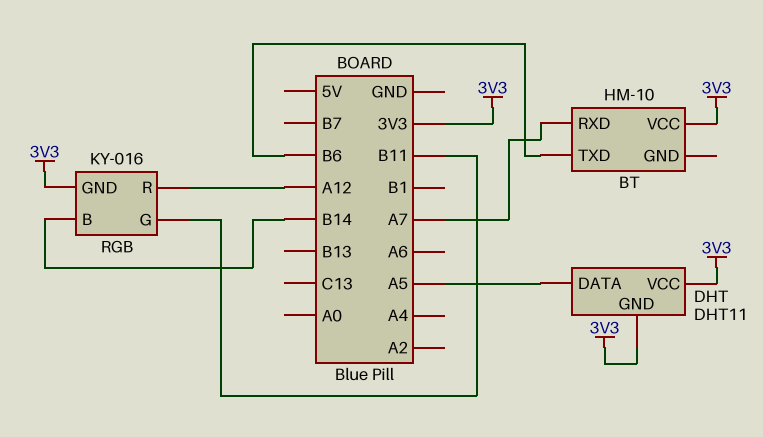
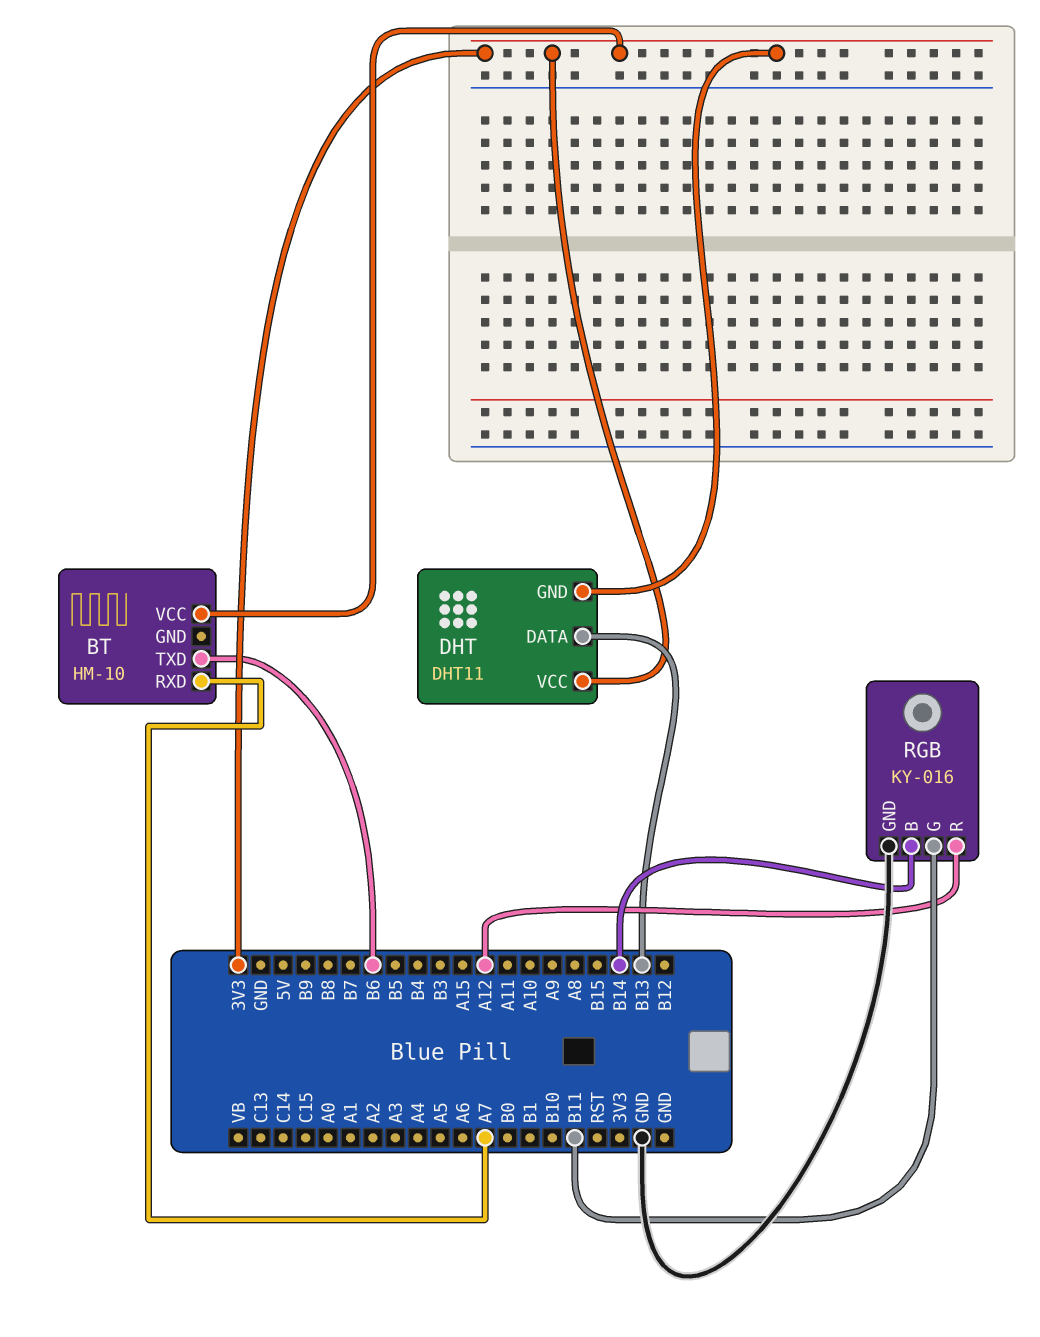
DHT pin DATA: A5 -> B13
RGB pin GND: 3V3 -> GND

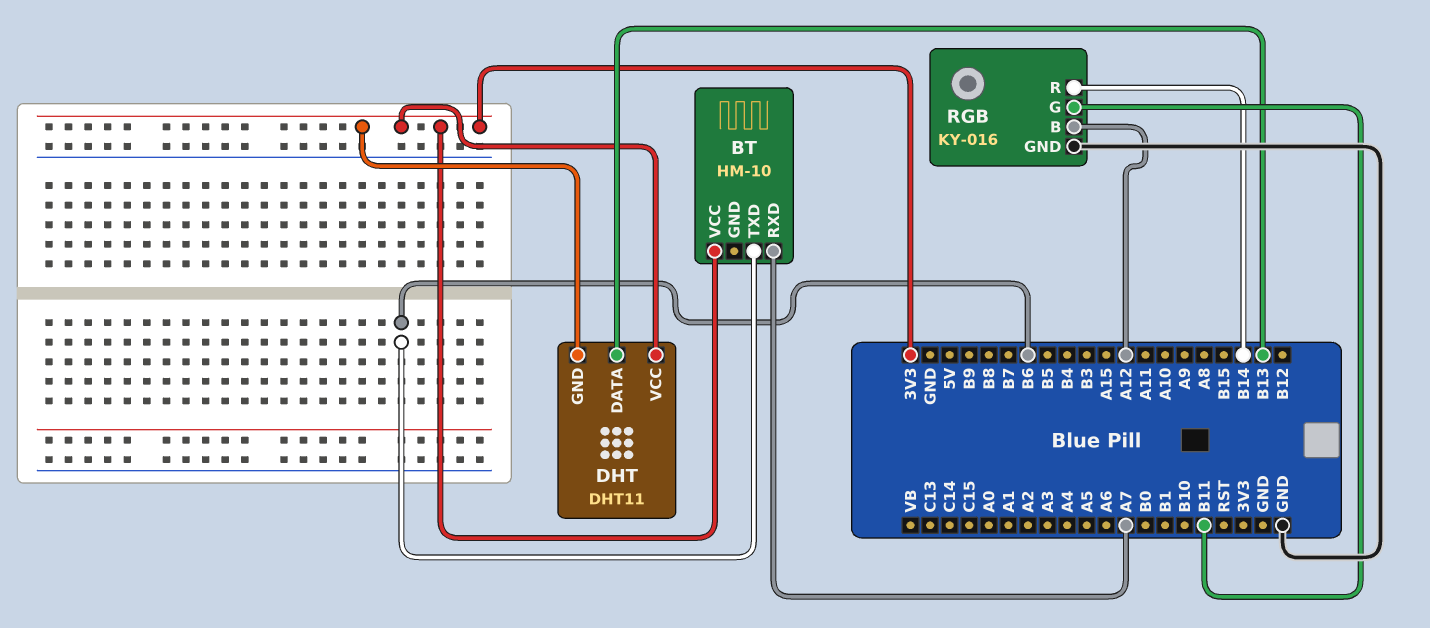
RGB pin B: B14 -> A12
RGB pin R: A12 -> B14

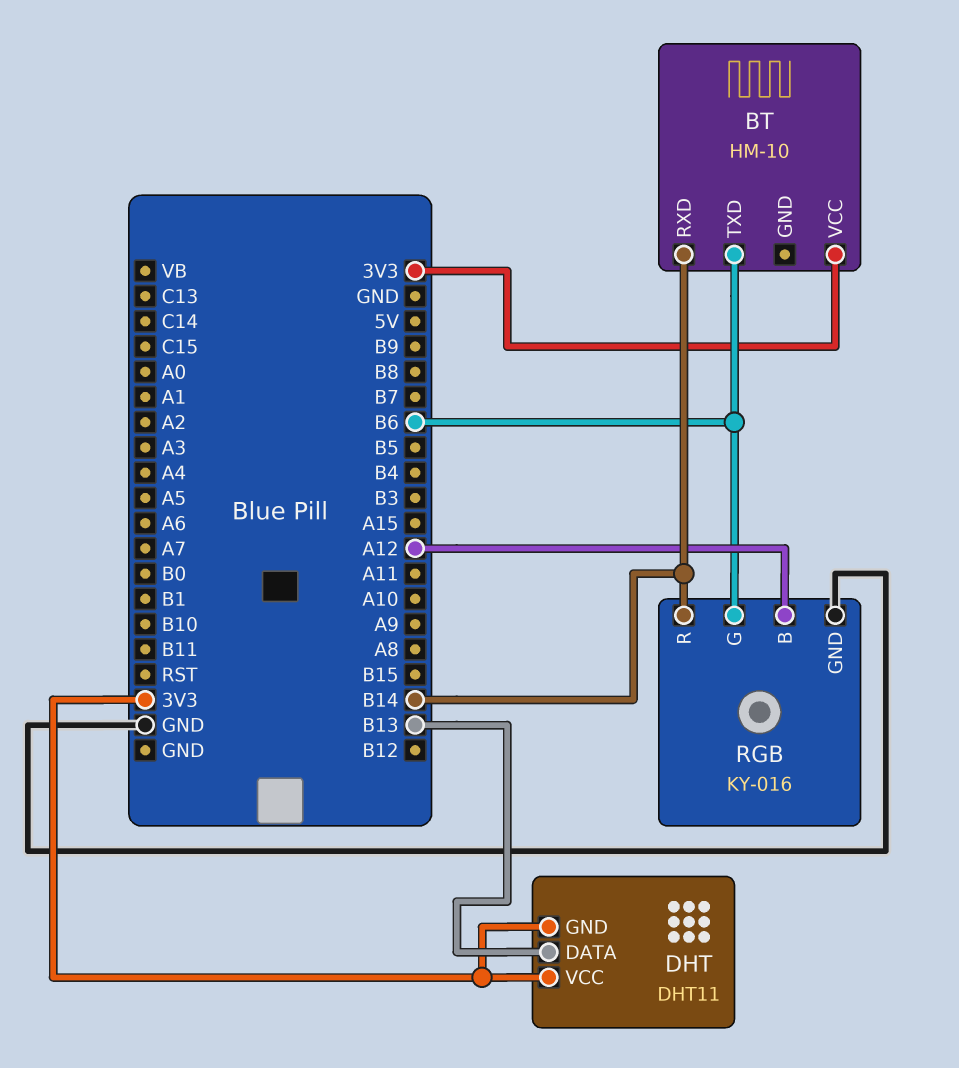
BT pin RXD: A7 -> B14
RGB pin G: B11 -> B6

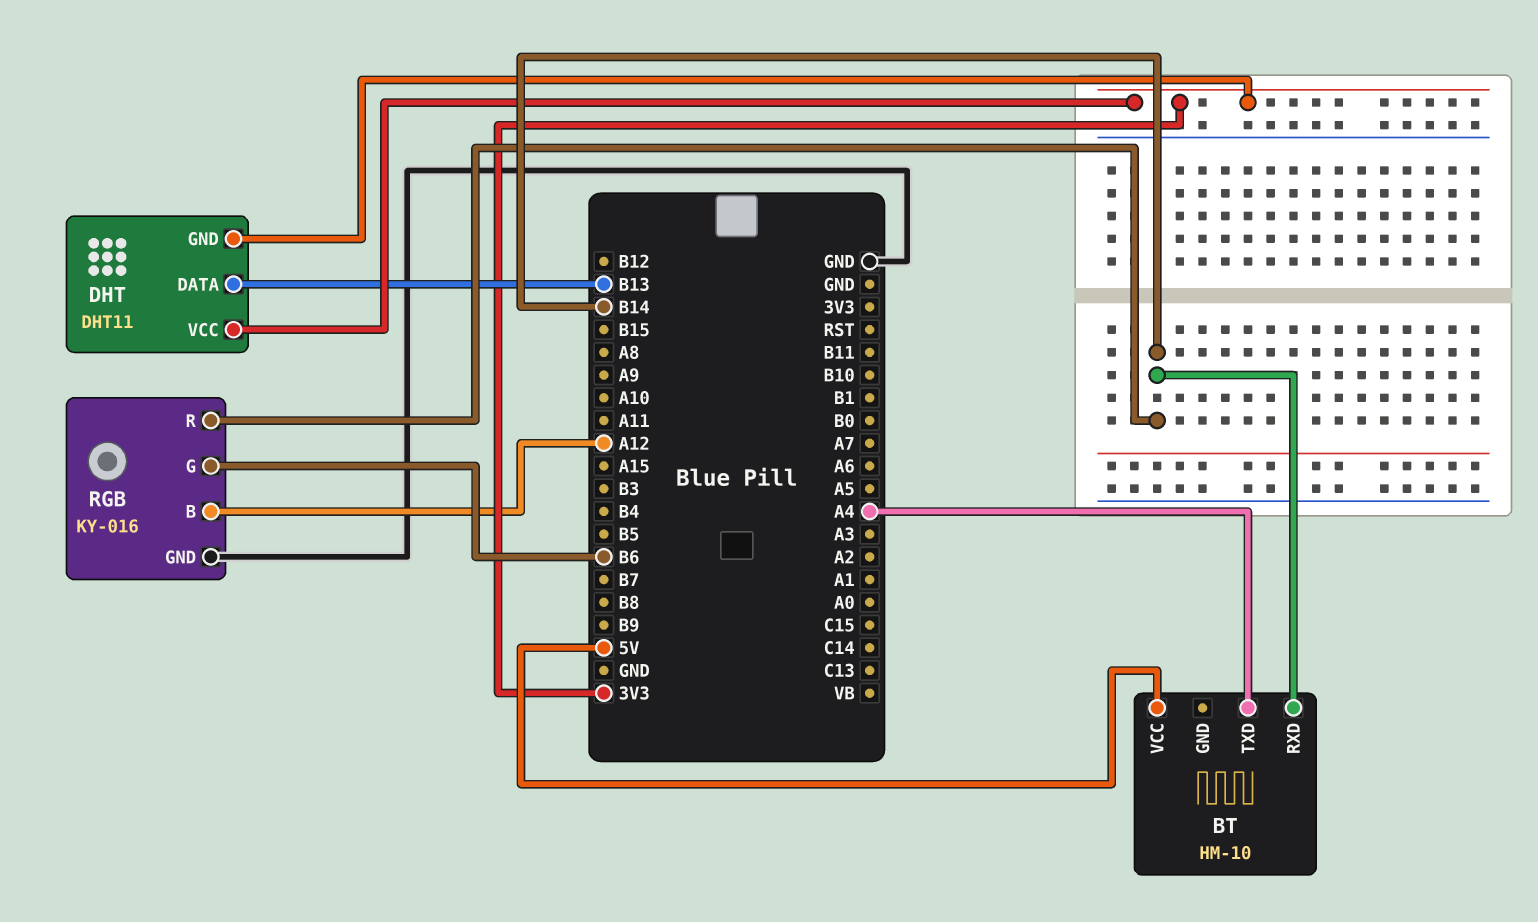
BT pin TXD: B6 -> A4
BT pin VCC: 3V3 -> 5V

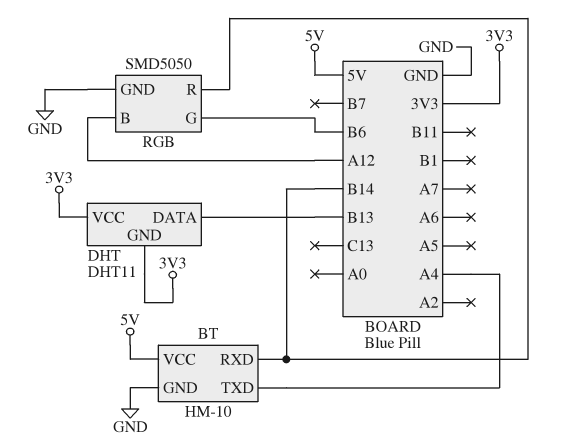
BT pin GND: none -> GND
RGB: KY-016 -> SMD5050

